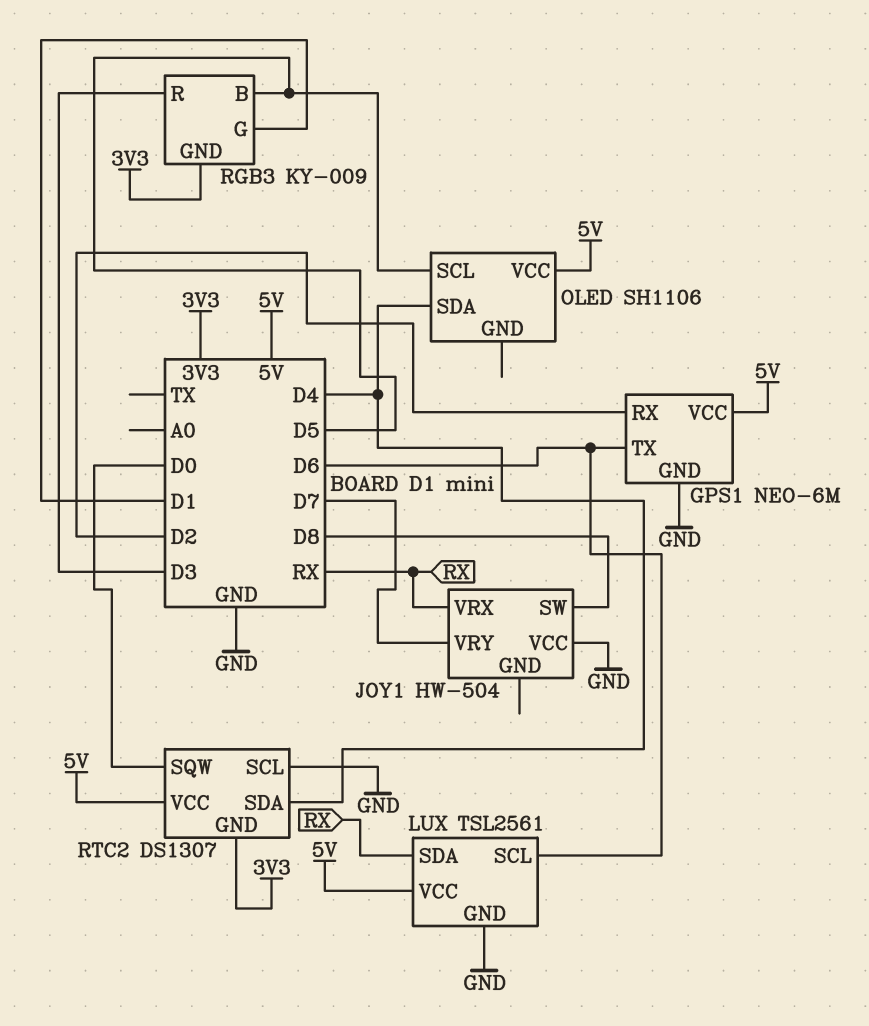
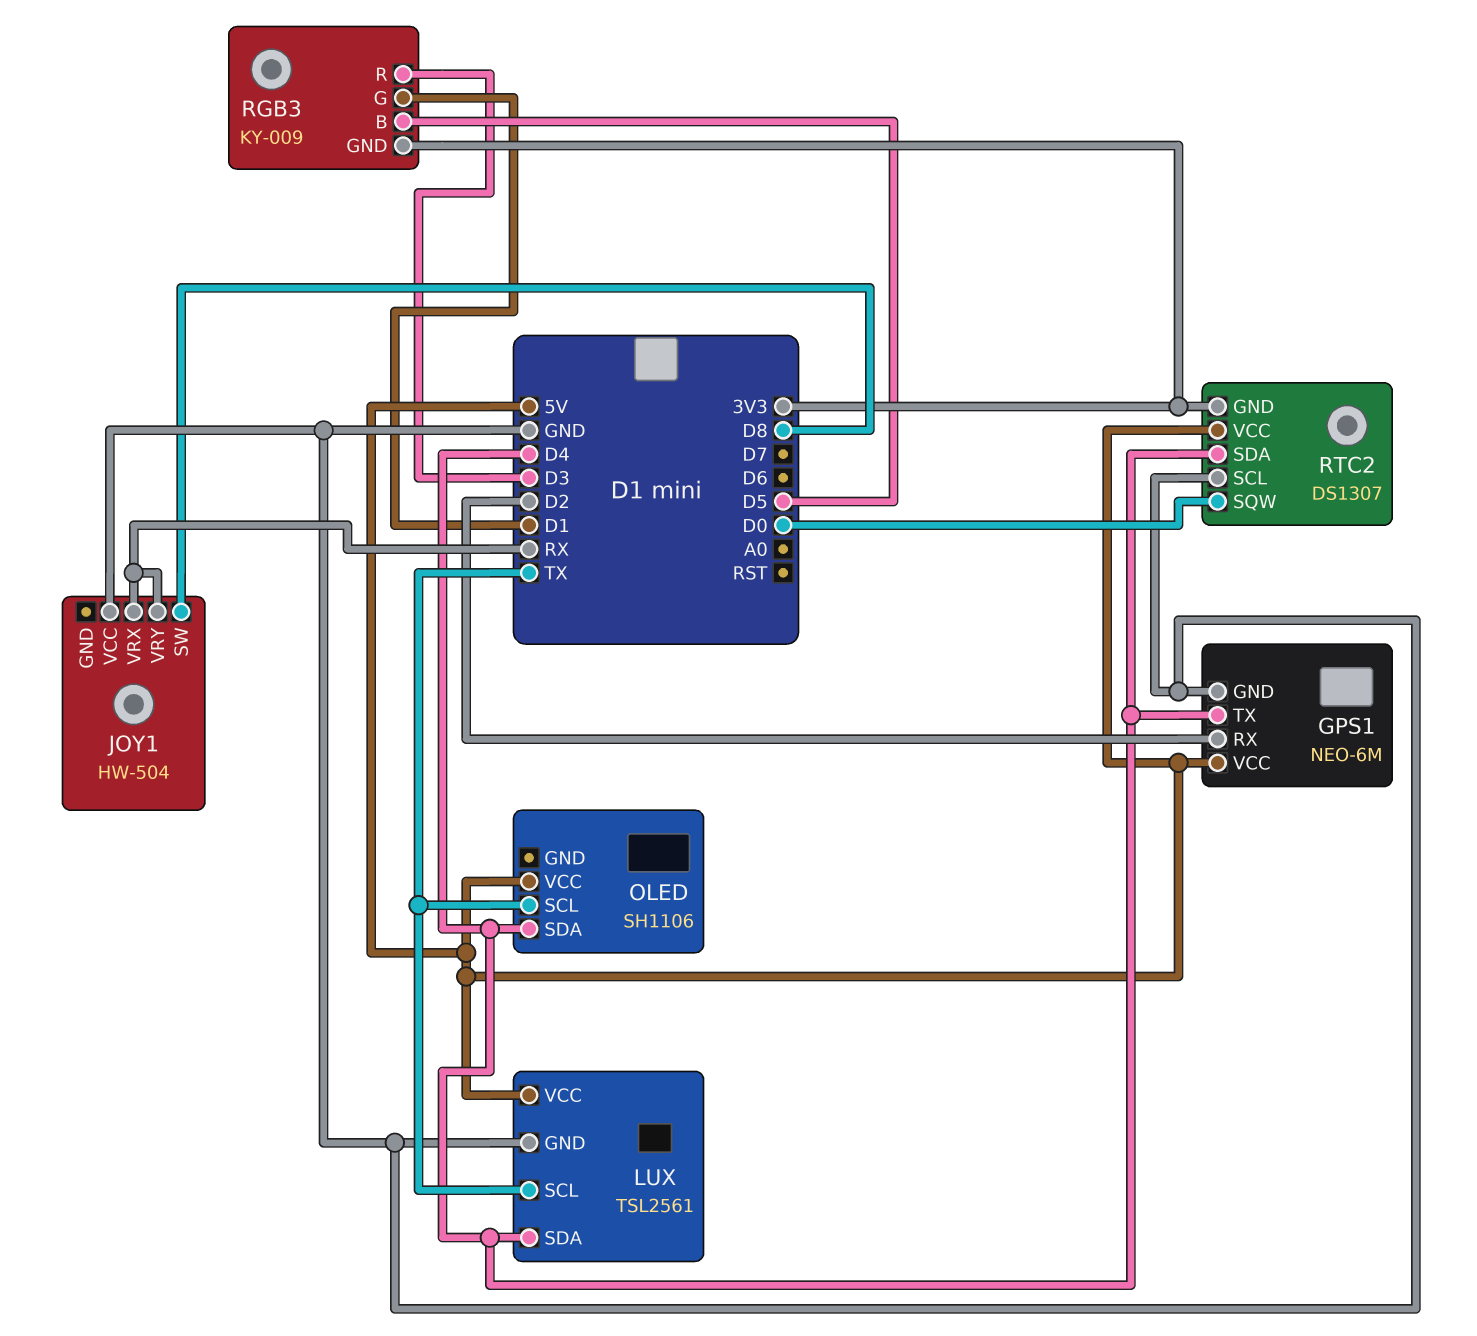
GPS1 pin TX: D6 -> D4
JOY1 pin VRY: D7 -> RX
LUX pin SCL: D6 -> TX
LUX pin SDA: RX -> D4
OLED pin SCL: D5 -> TX

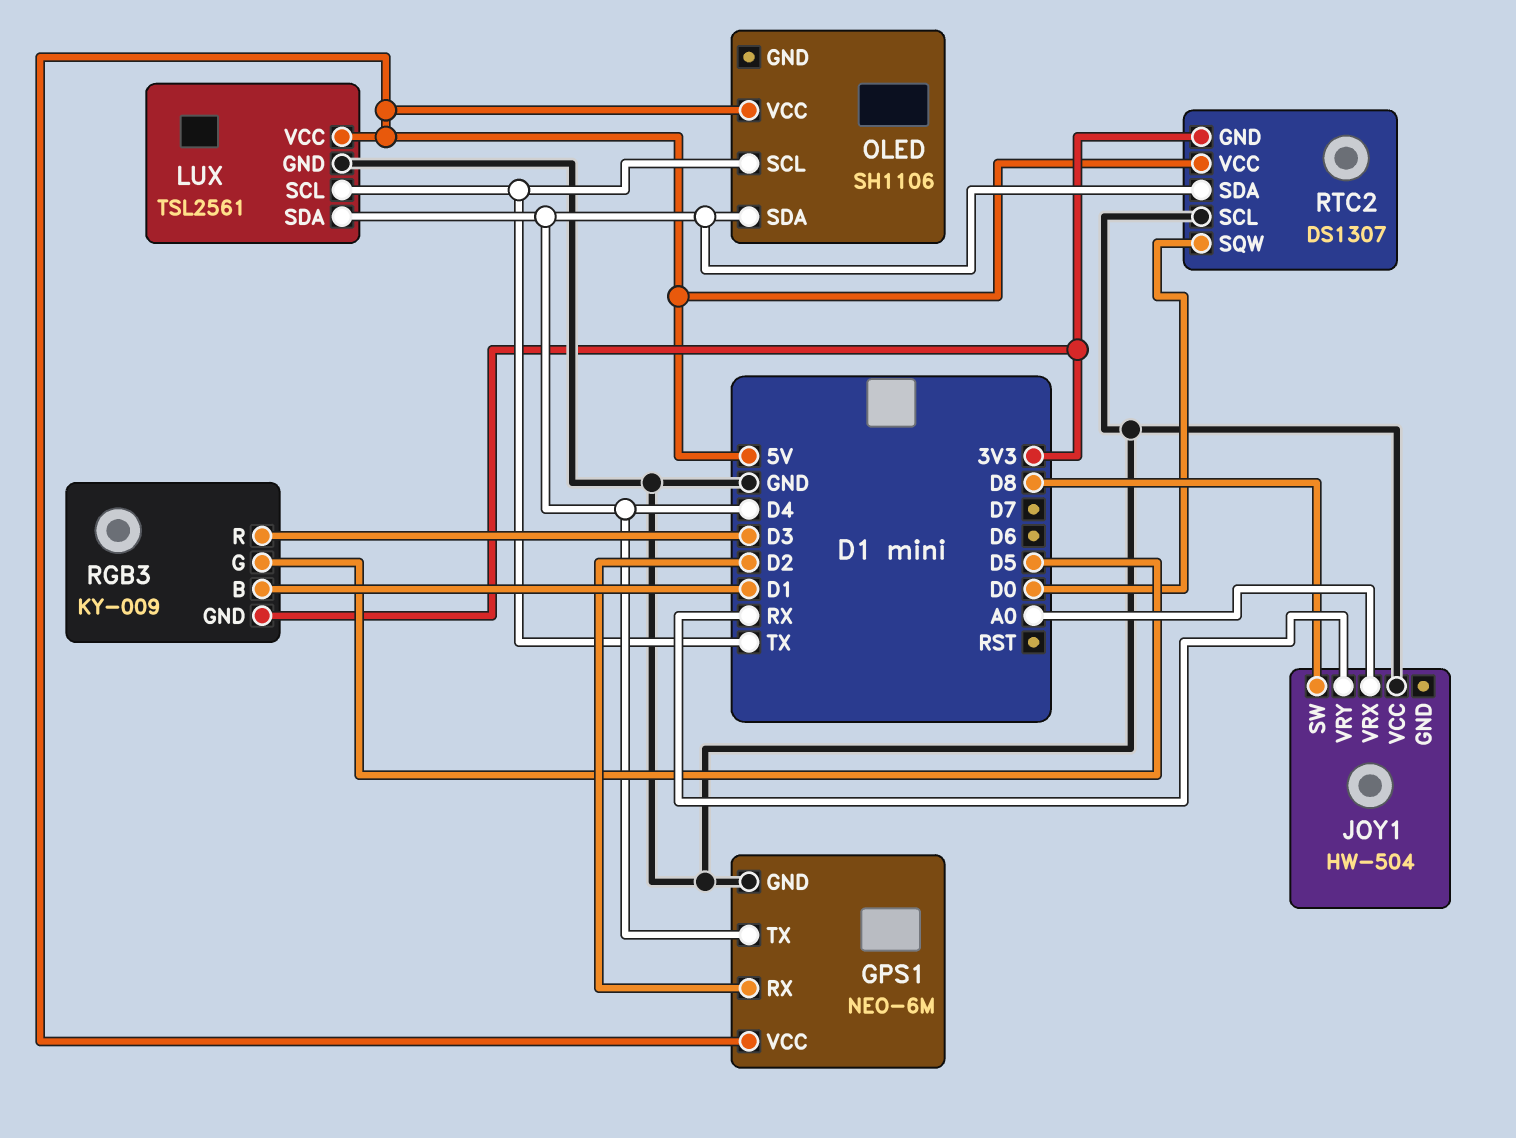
JOY1 pin VRX: RX -> A0
RGB3 pin B: D5 -> D1
RGB3 pin G: D1 -> D5

